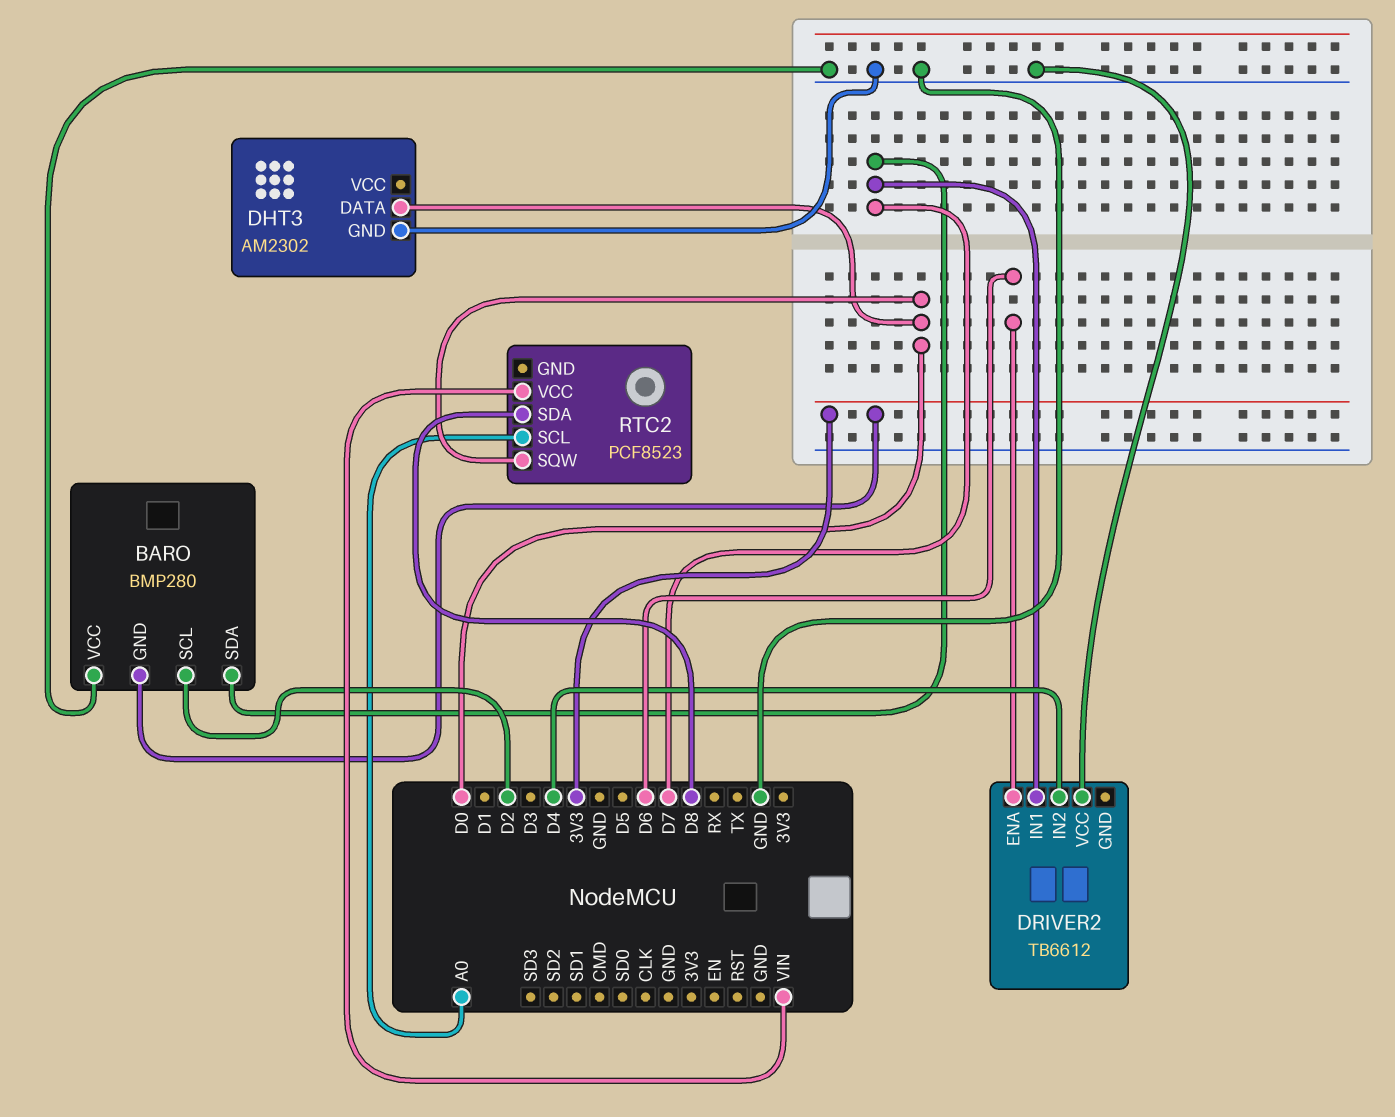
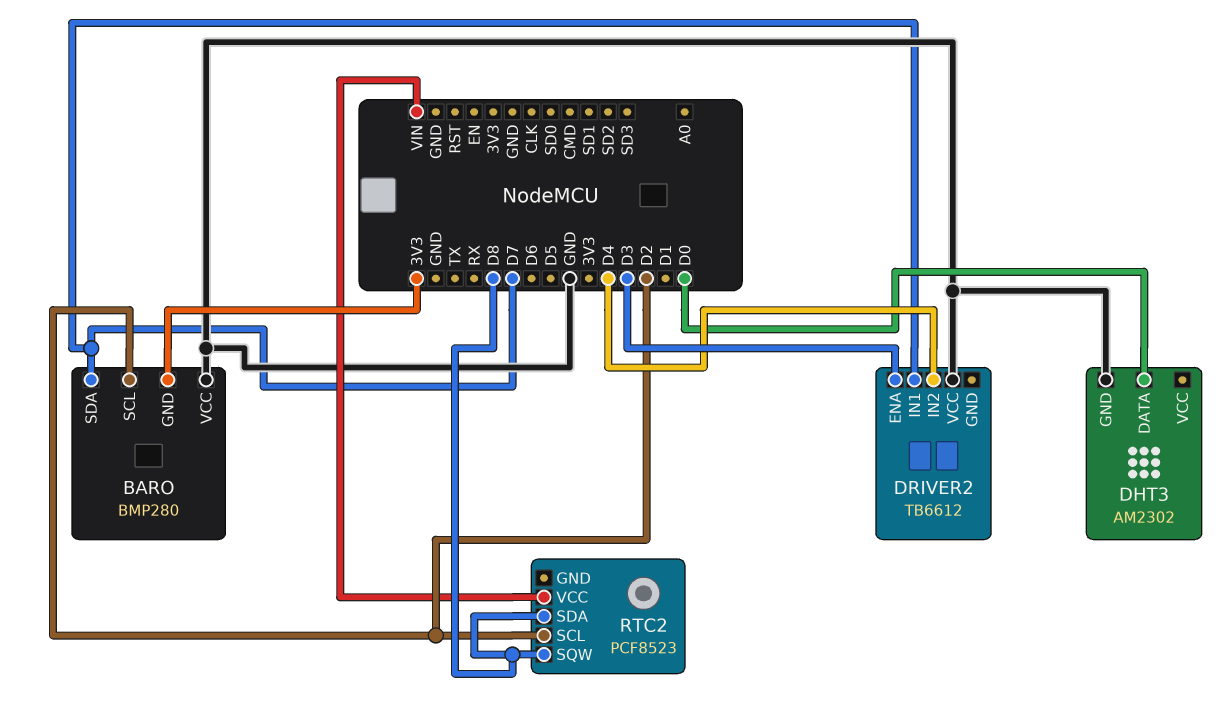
DRIVER2 pin ENA: D6 -> D3
RTC2 pin SCL: A0 -> D2
RTC2 pin SQW: D0 -> D8

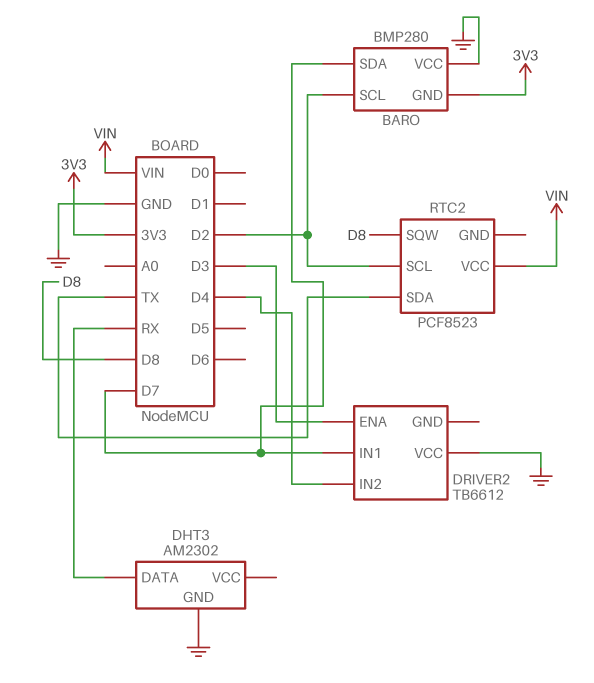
DHT3 pin DATA: D0 -> RX
RTC2 pin SDA: D8 -> TX

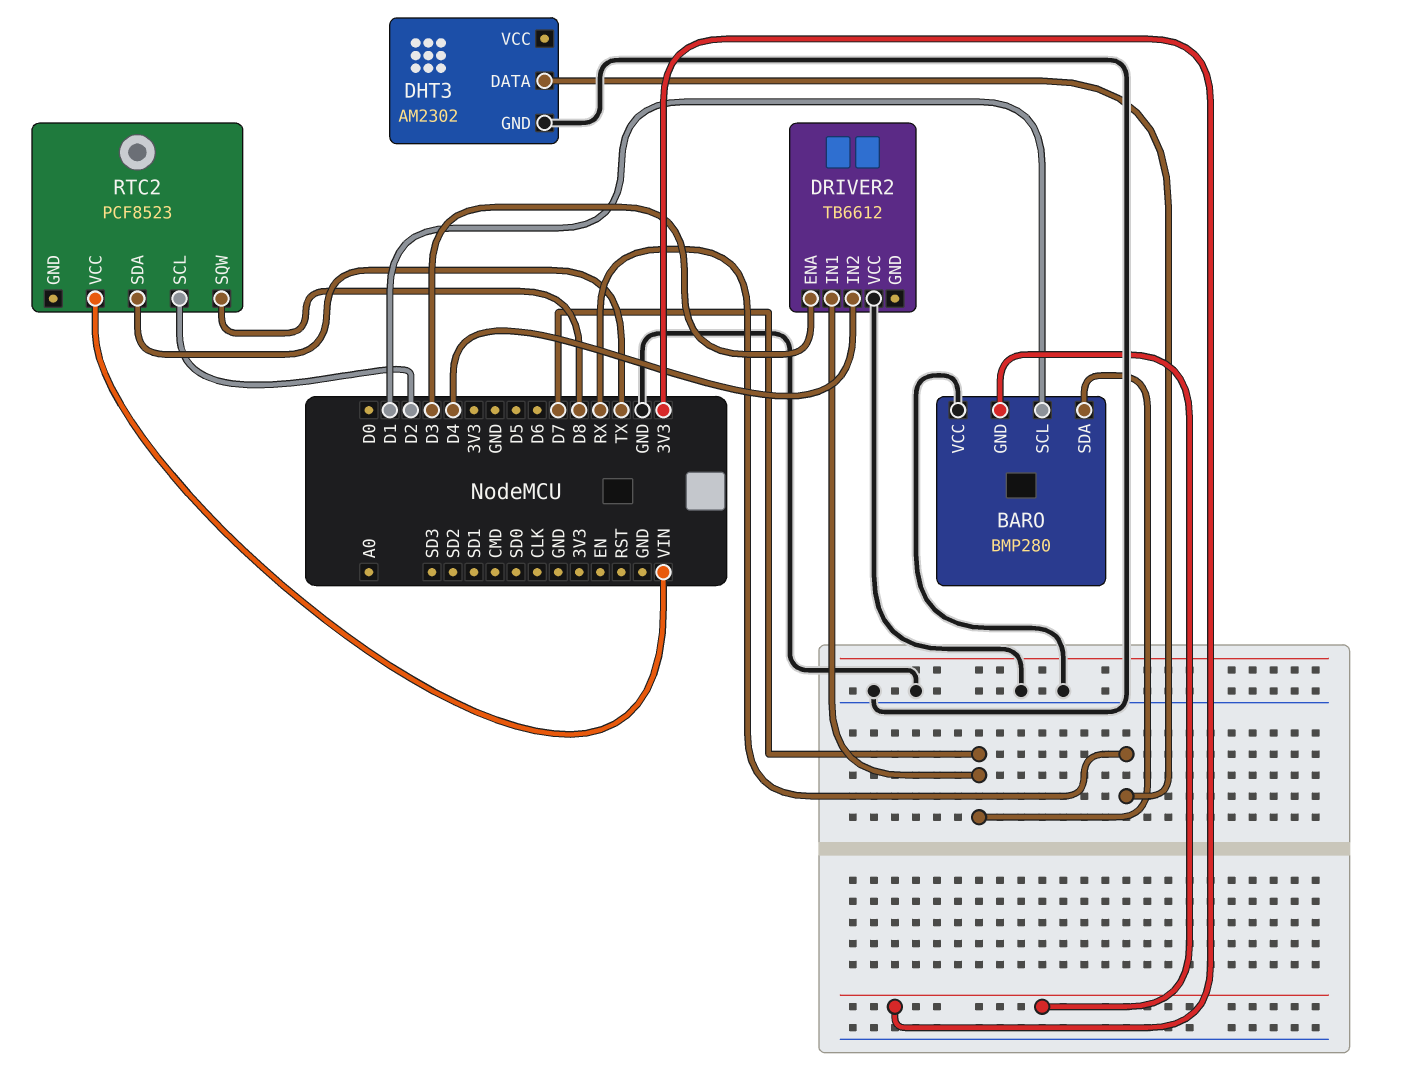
BARO pin SCL: D2 -> D1

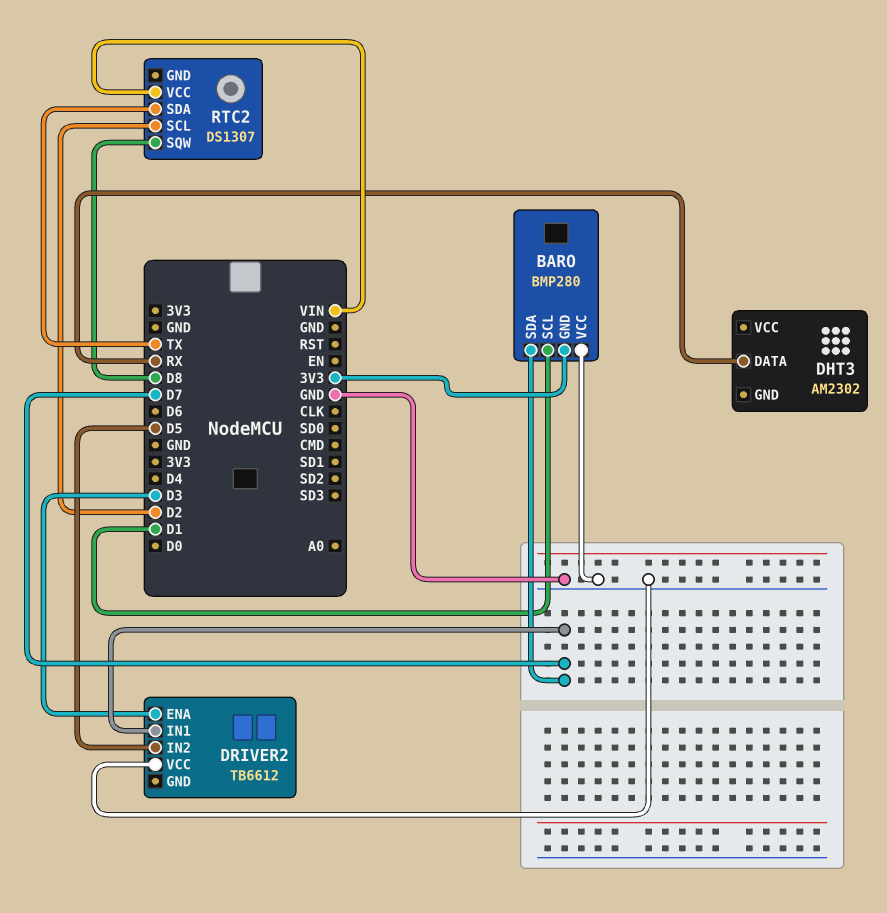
DHT3 pin GND: GND -> none
DRIVER2 pin IN2: D4 -> D5
RTC2: PCF8523 -> DS1307

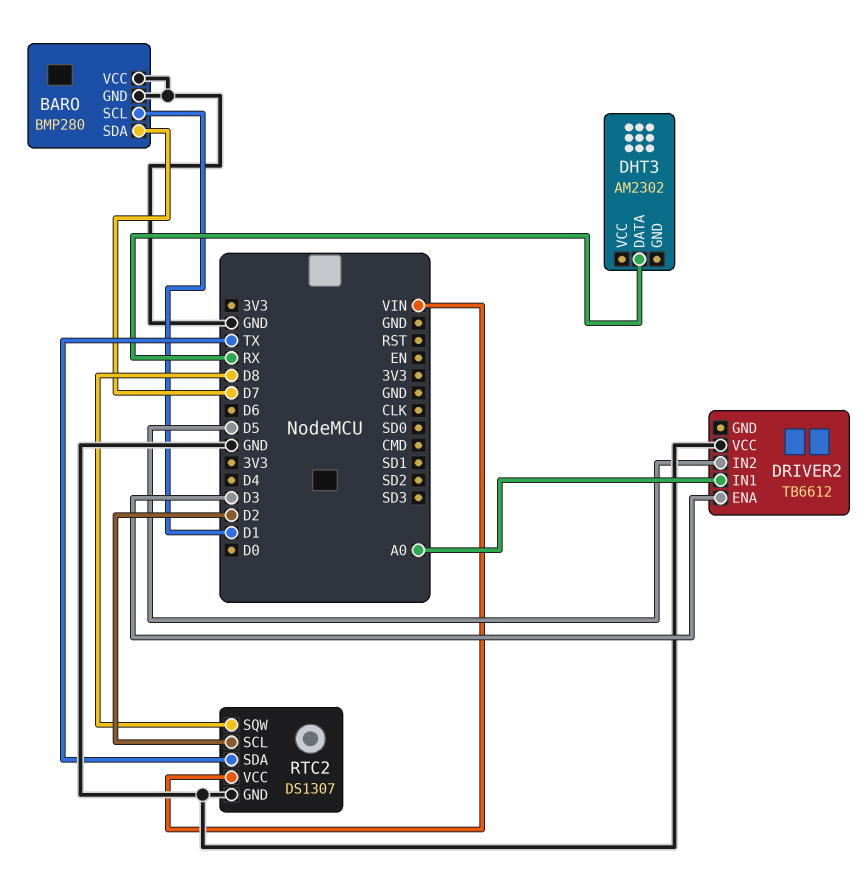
BARO pin GND: 3V3 -> GND
DRIVER2 pin IN1: D7 -> A0
RTC2 pin GND: none -> GND

